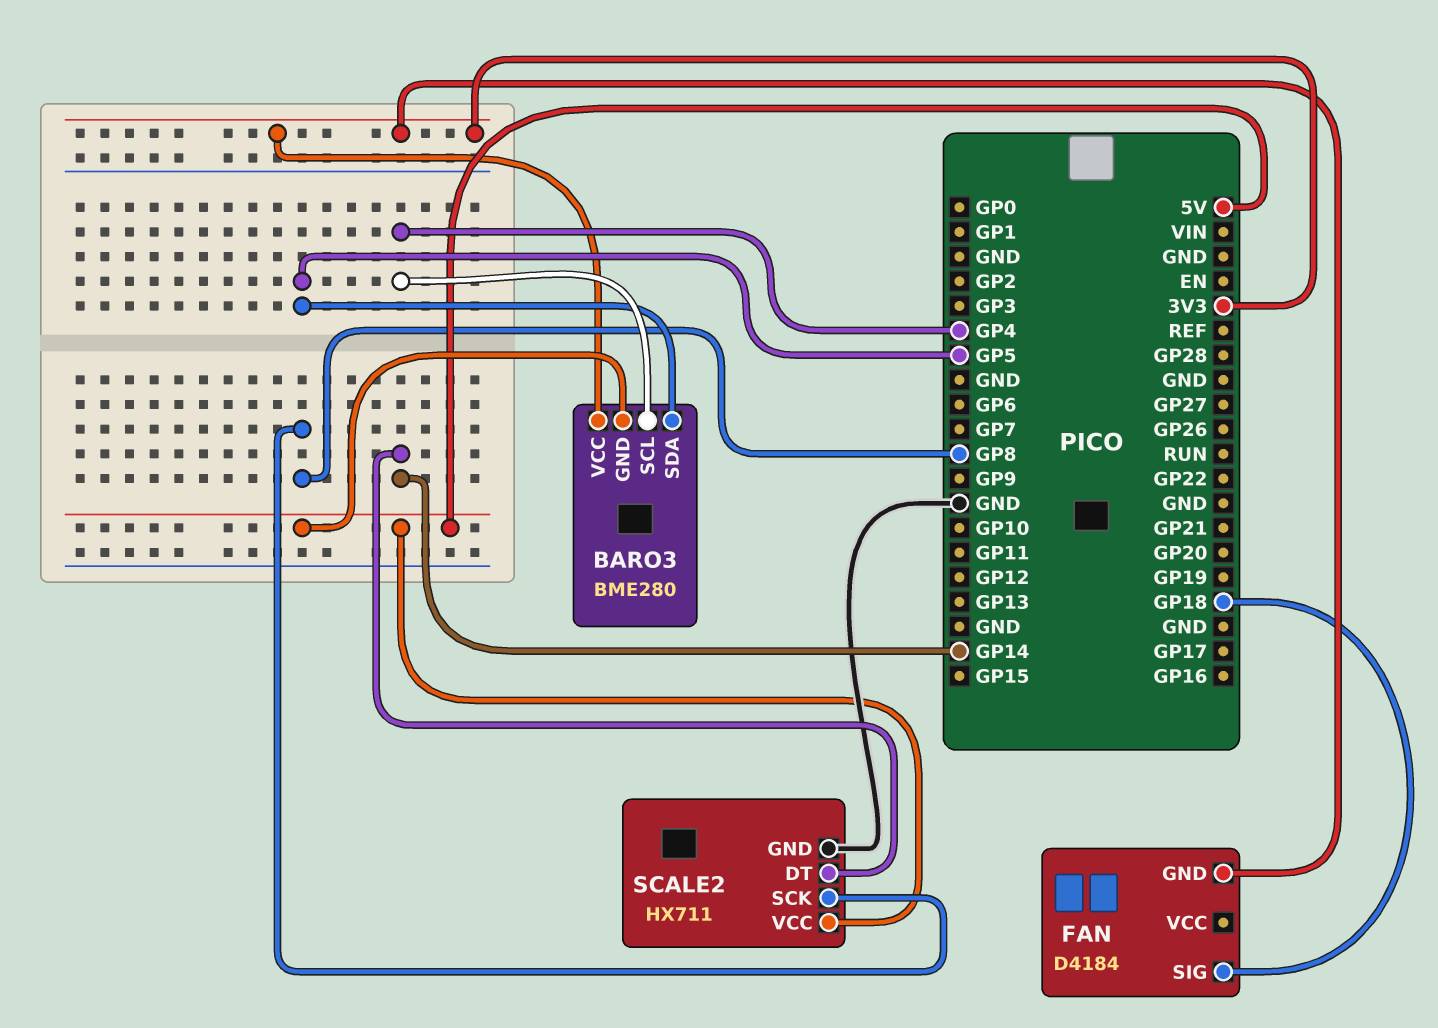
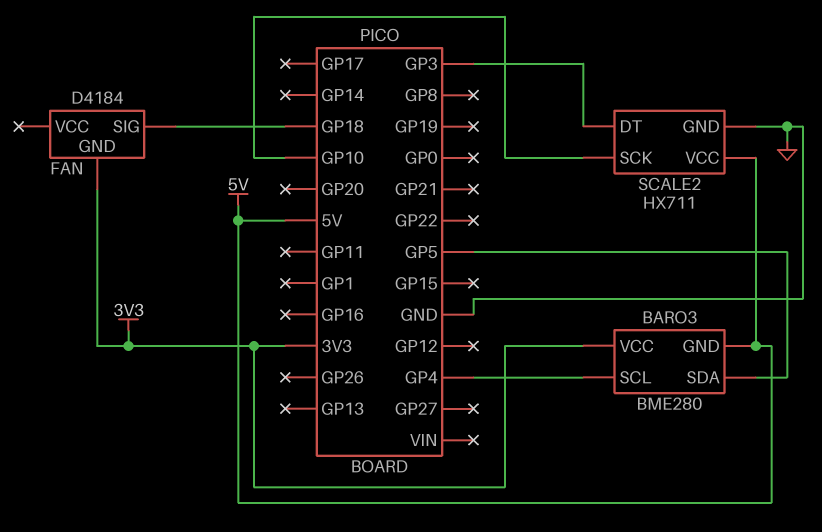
SCALE2 pin DT: GP14 -> GP3
SCALE2 pin SCK: GP8 -> GP10

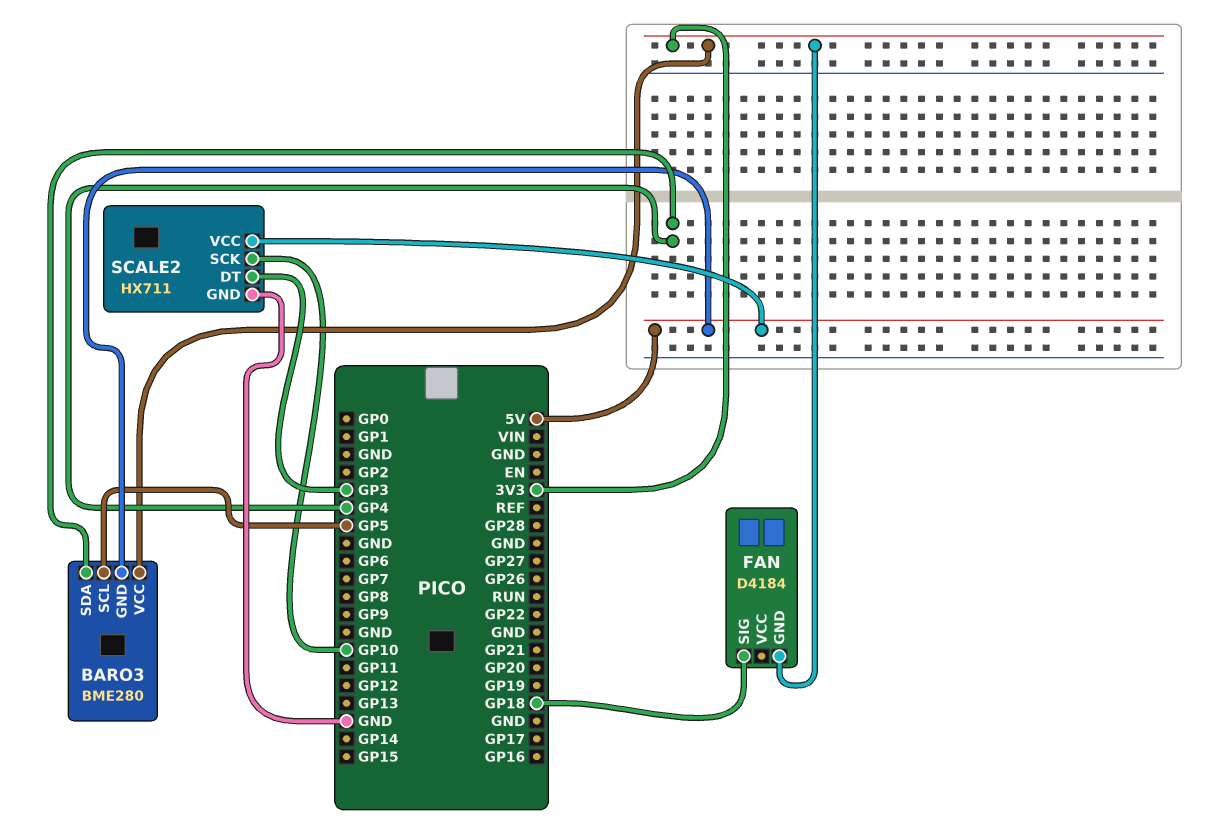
BARO3 pin SCL: GP4 -> GP5
BARO3 pin SDA: GP5 -> GP4

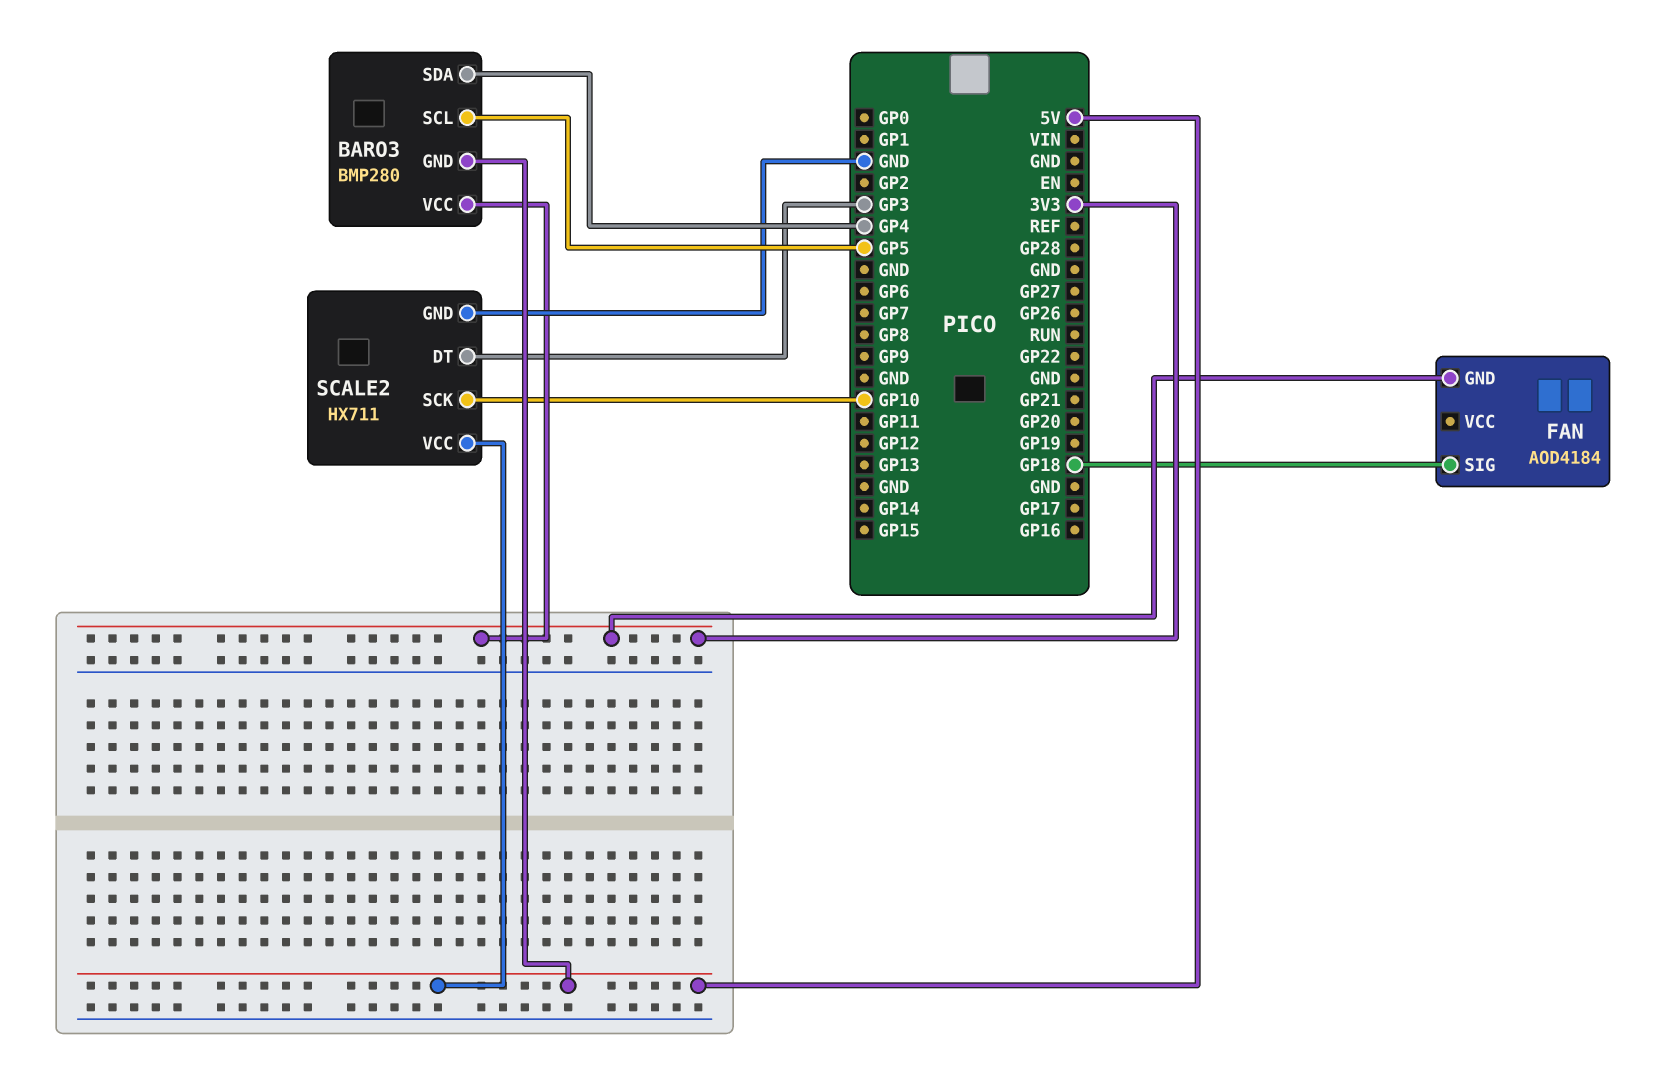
BARO3: BME280 -> BMP280
FAN: D4184 -> AOD4184

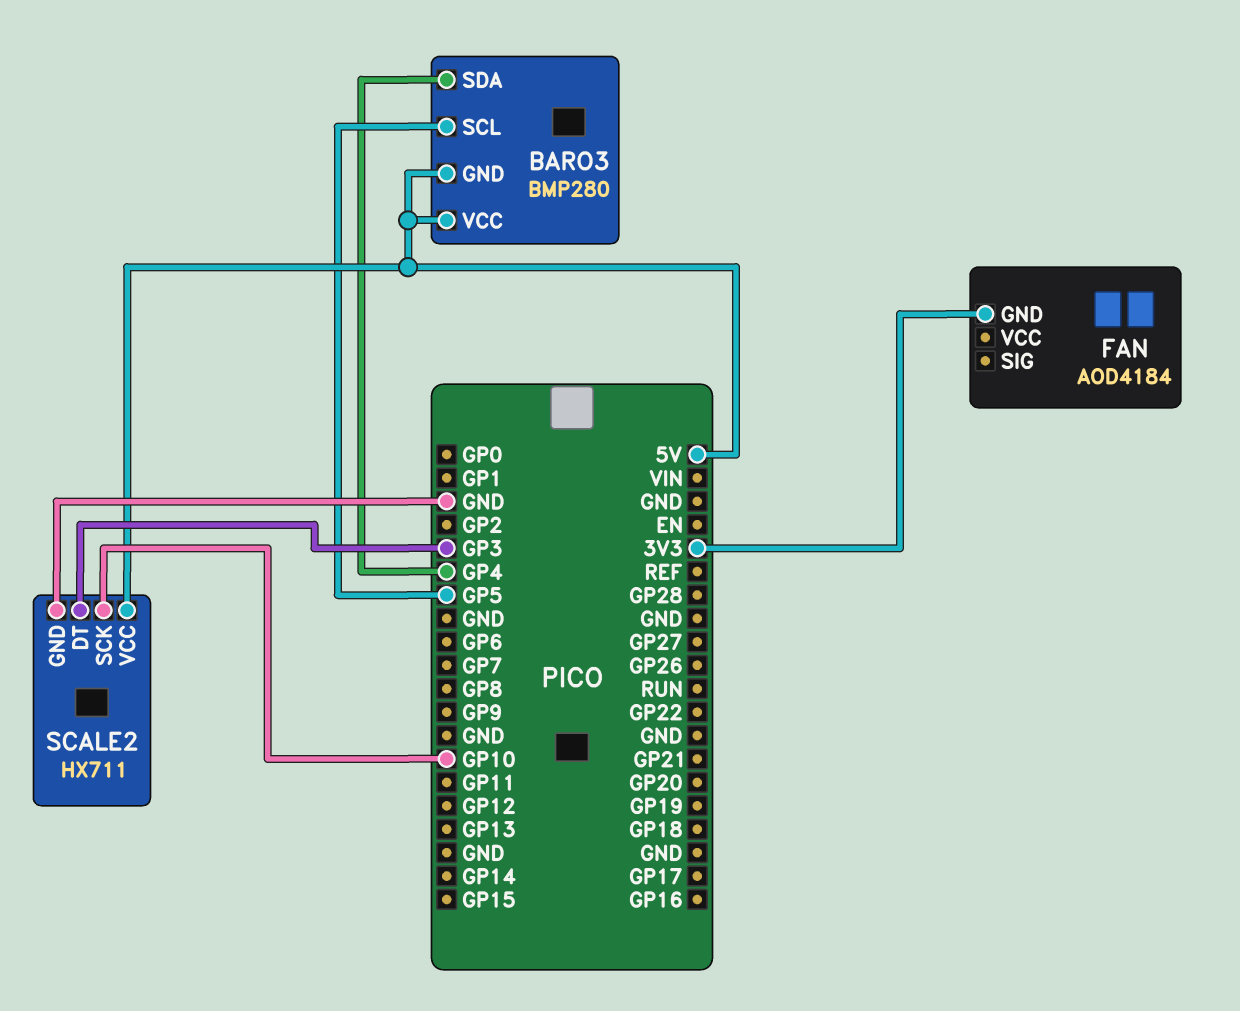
BARO3 pin VCC: 3V3 -> 5V
FAN pin SIG: GP18 -> none

